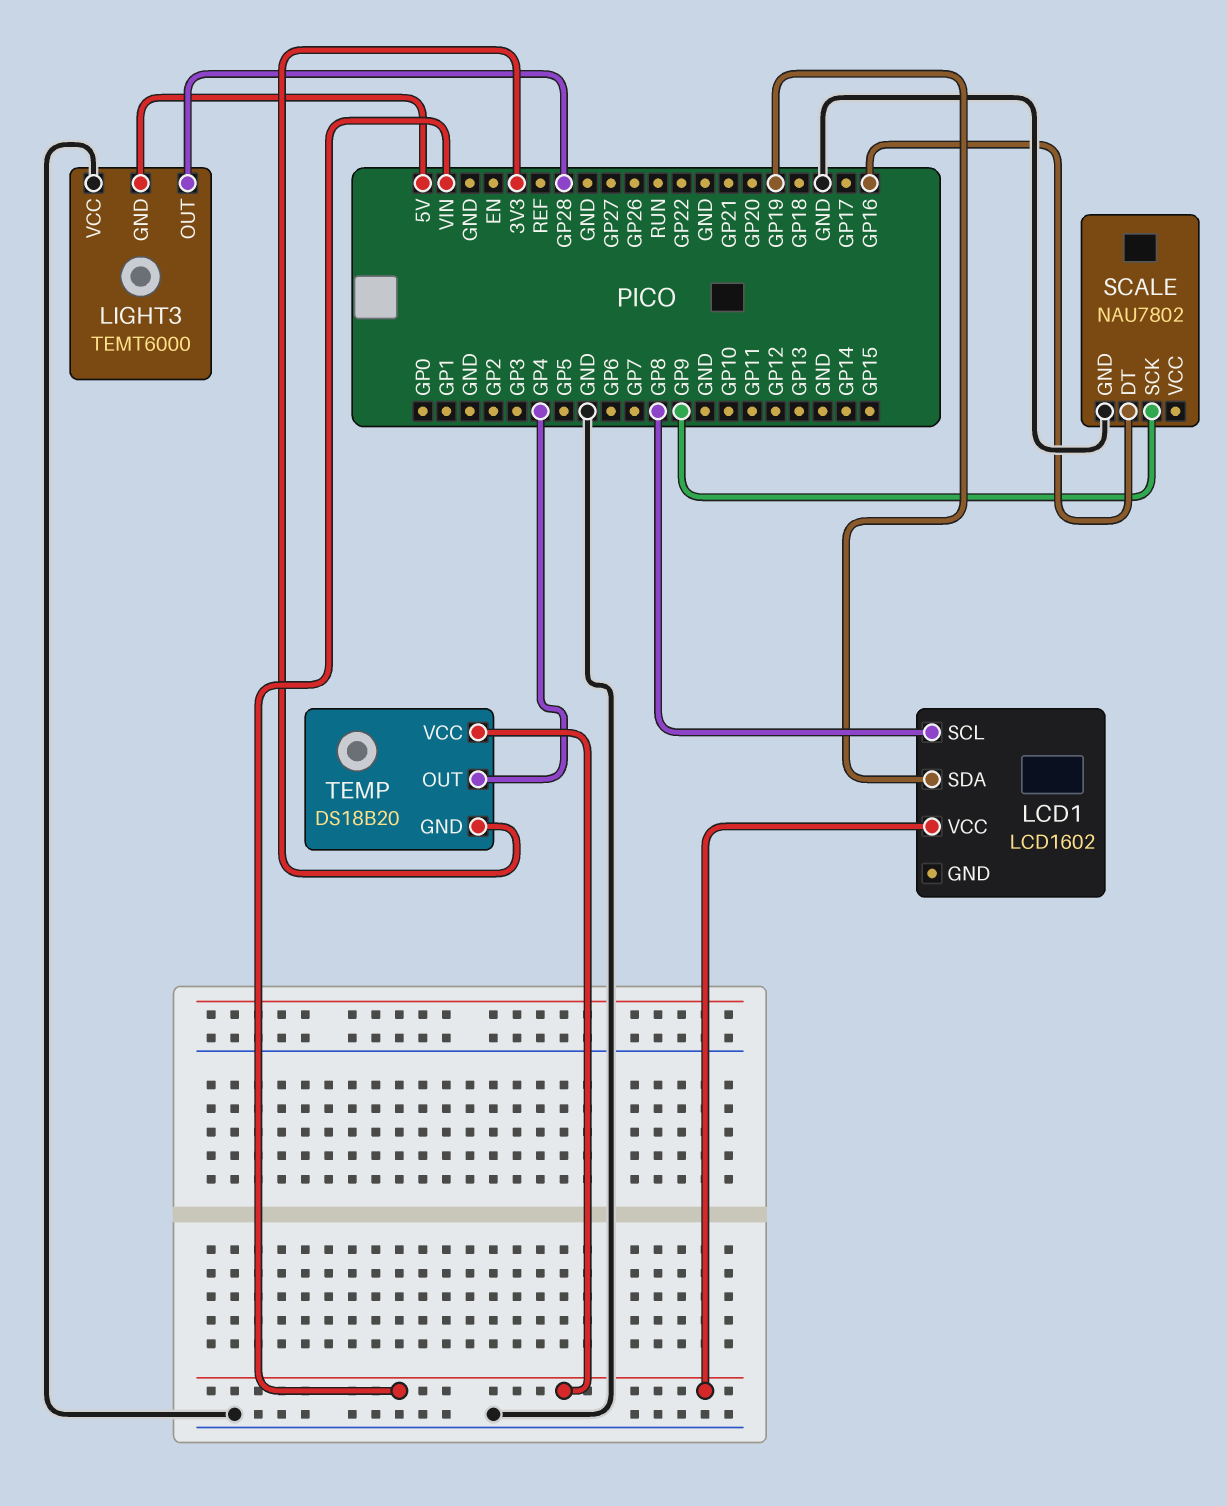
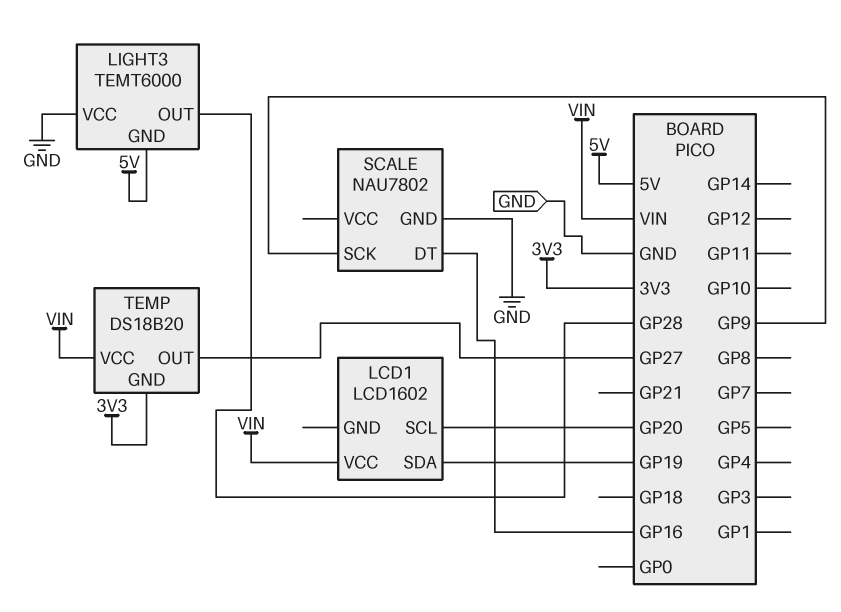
LCD1 pin SCL: GP8 -> GP20
TEMP pin OUT: GP4 -> GP27

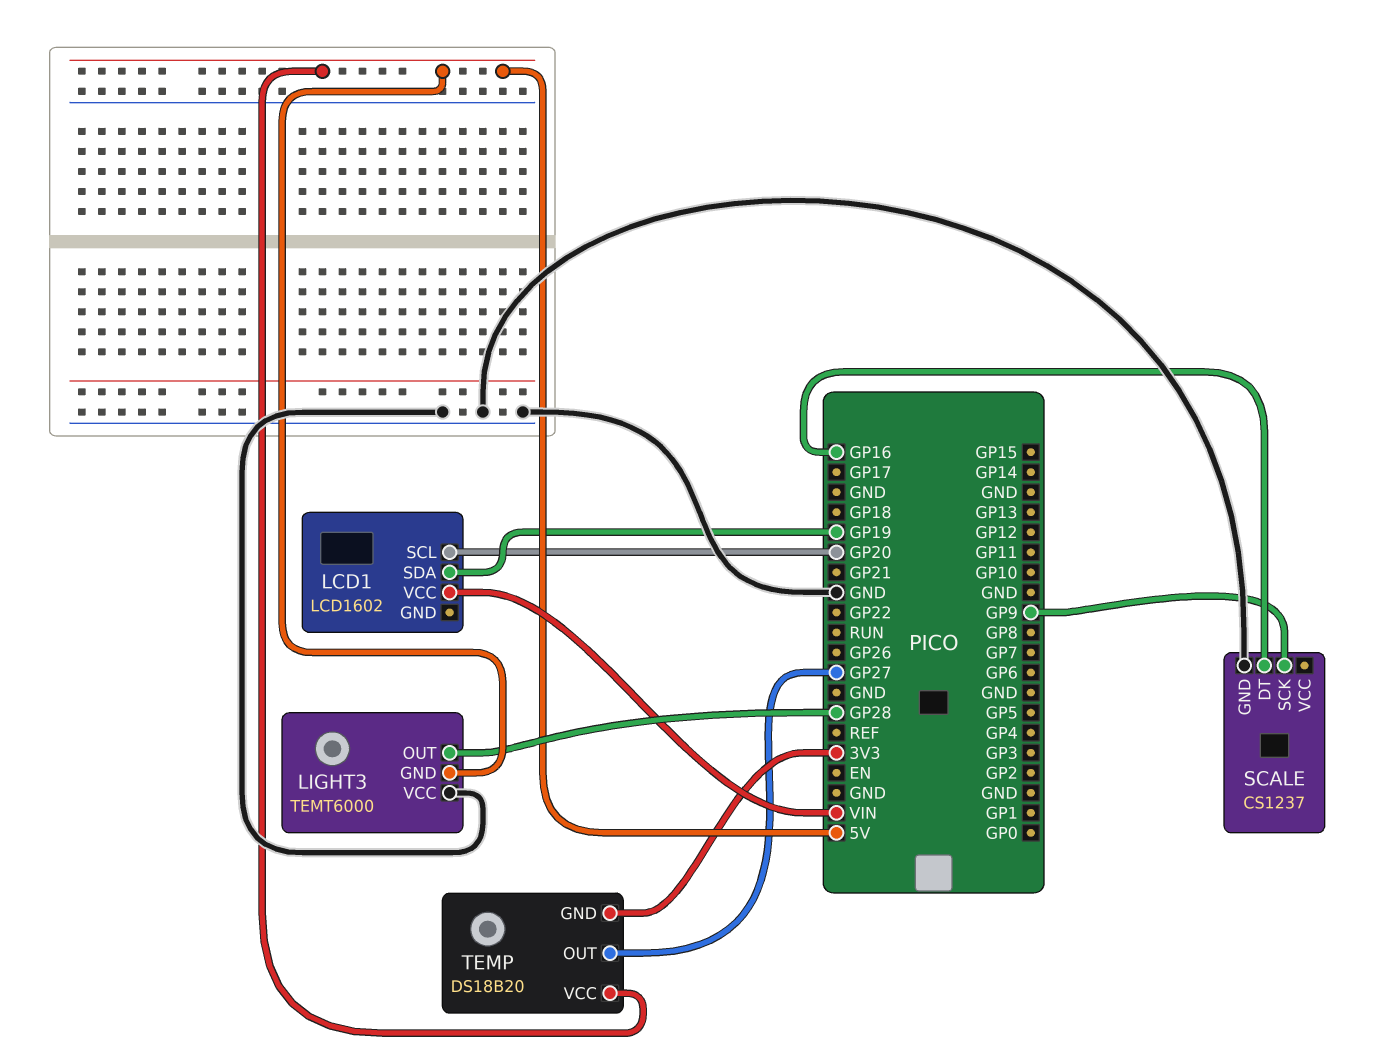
SCALE: NAU7802 -> CS1237
TEMP pin VCC: VIN -> 5V

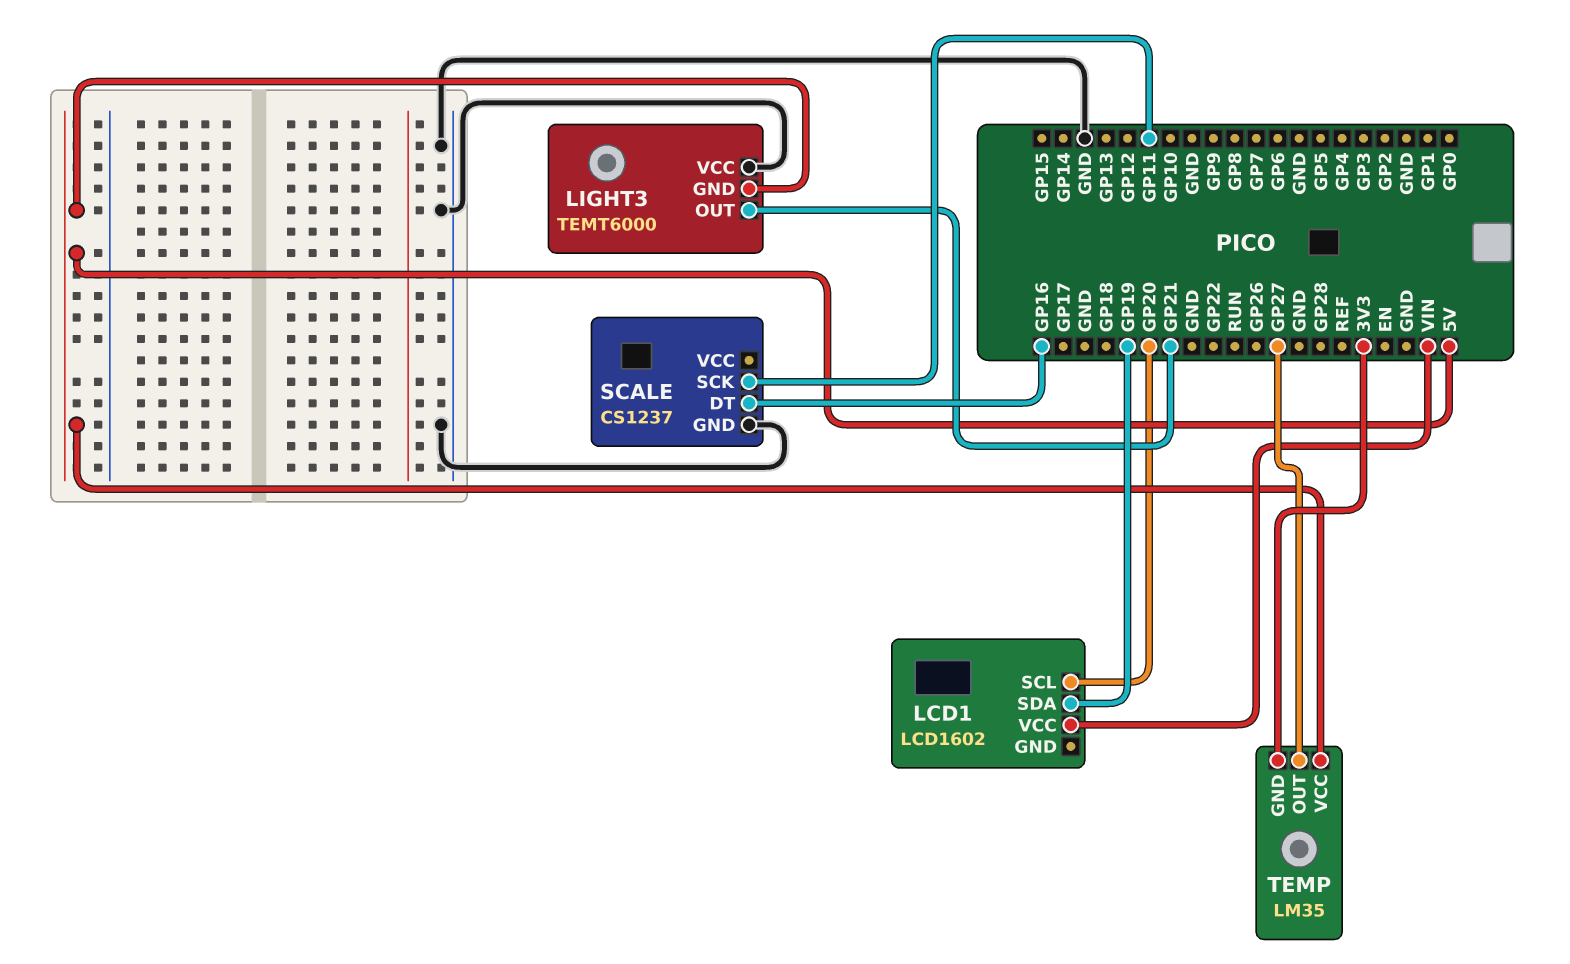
LIGHT3 pin OUT: GP28 -> GP21
SCALE pin SCK: GP9 -> GP11
TEMP: DS18B20 -> LM35

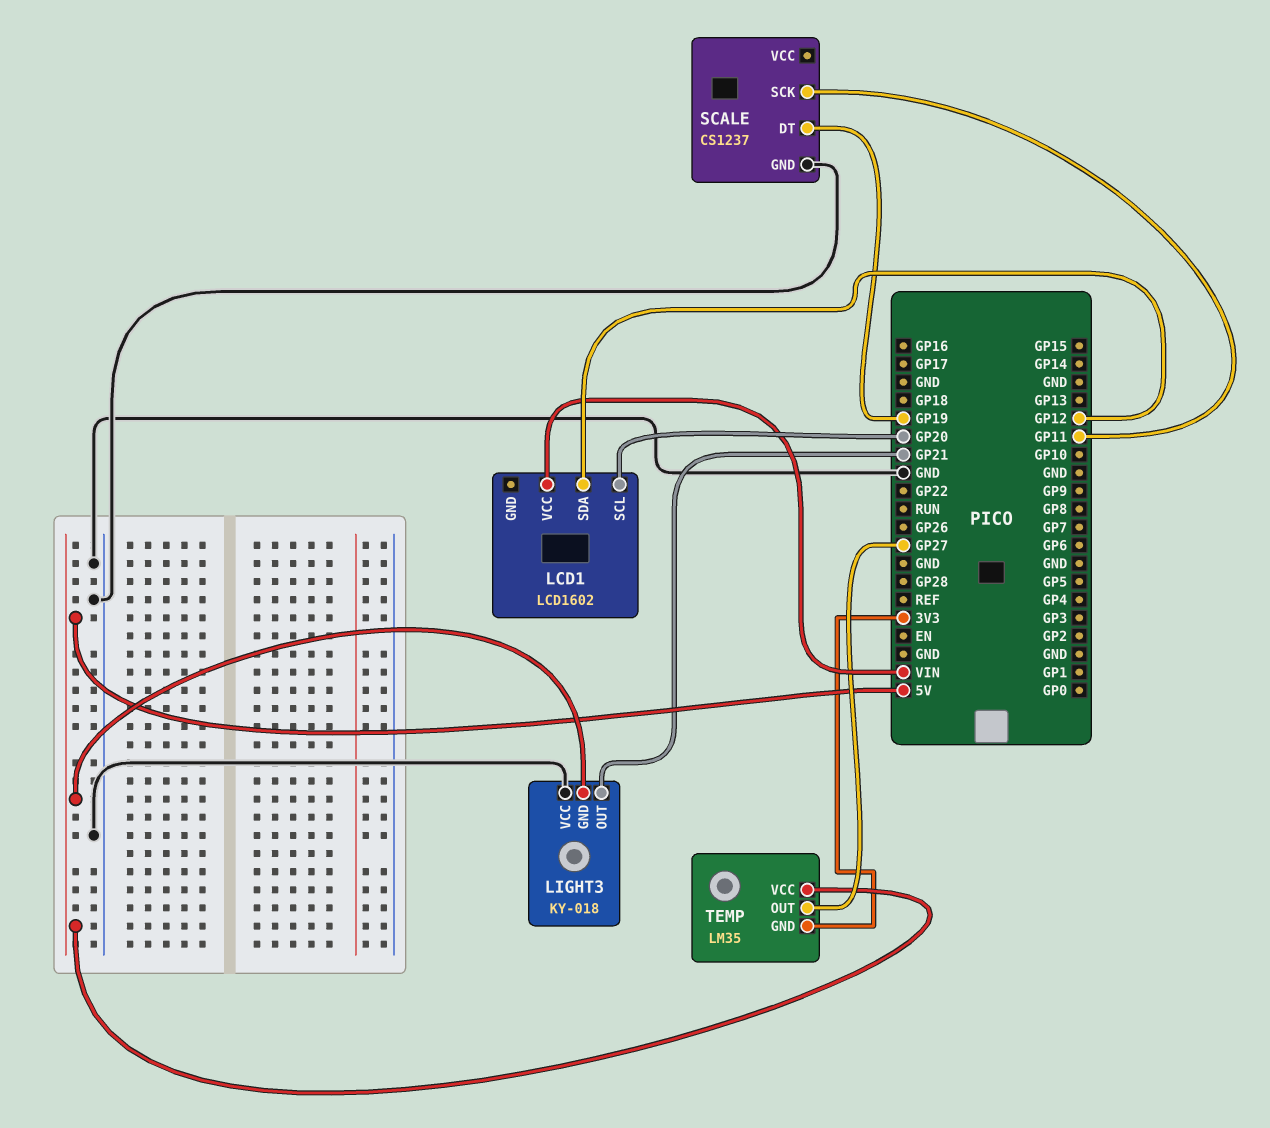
LCD1 pin SDA: GP19 -> GP12
LIGHT3: TEMT6000 -> KY-018
SCALE pin DT: GP16 -> GP19

